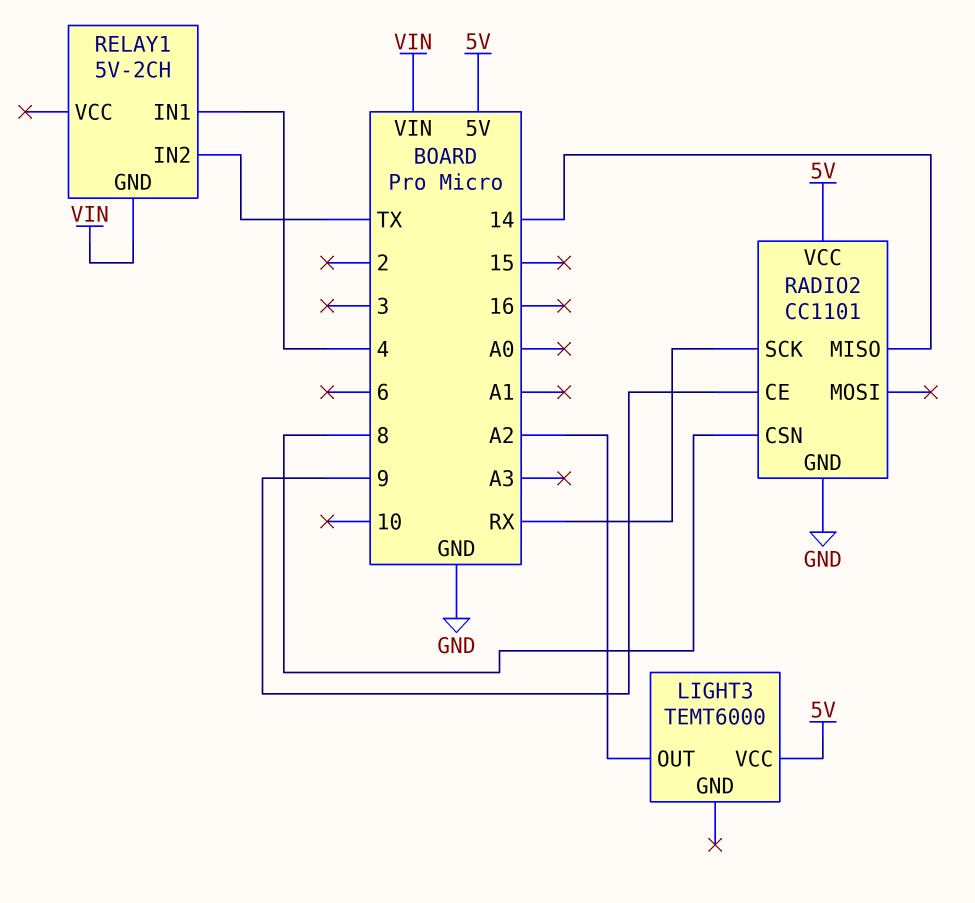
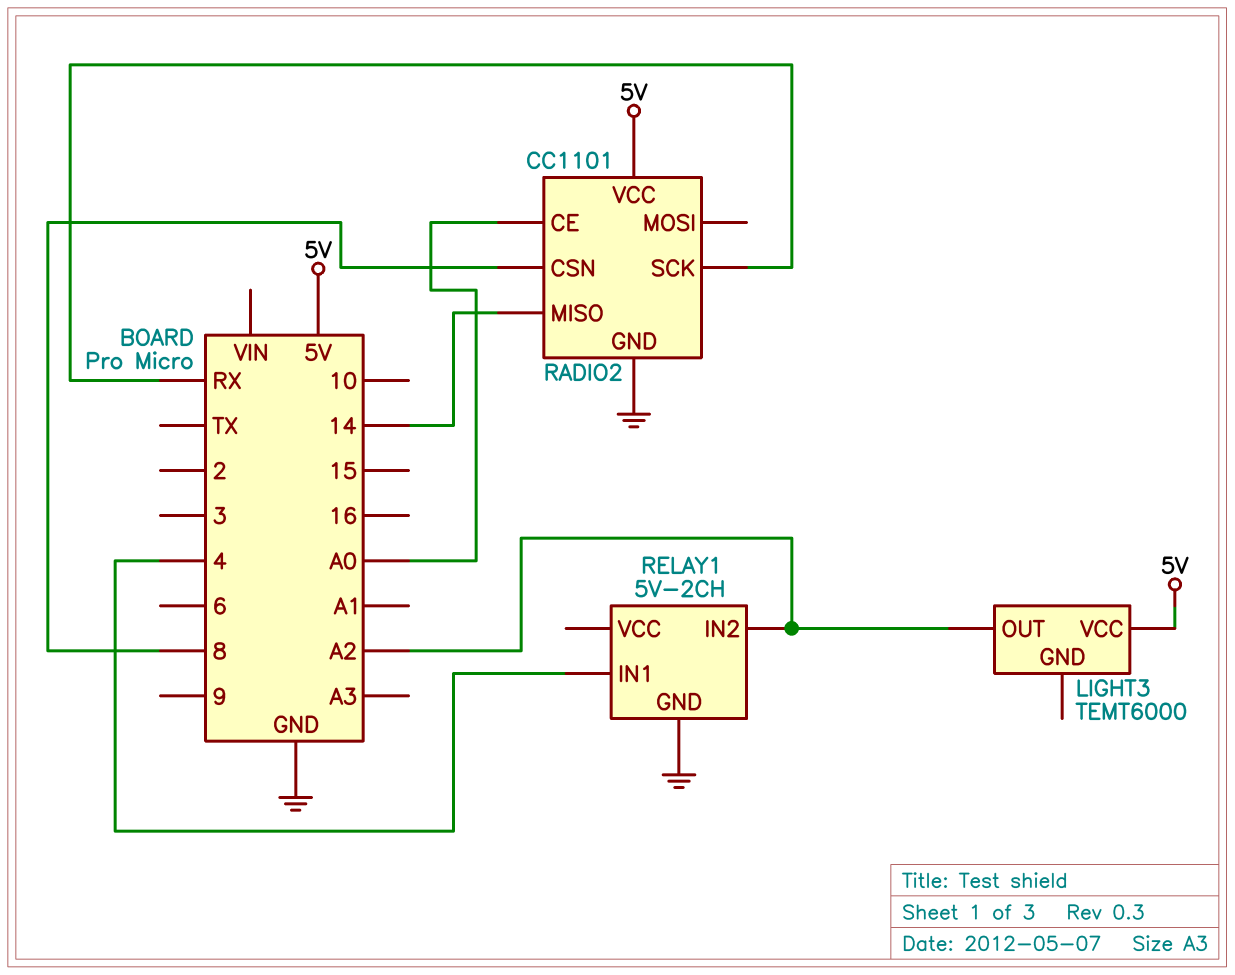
RADIO2 pin CE: 9 -> A0
RELAY1 pin GND: VIN -> GND
RELAY1 pin IN2: TX -> A2

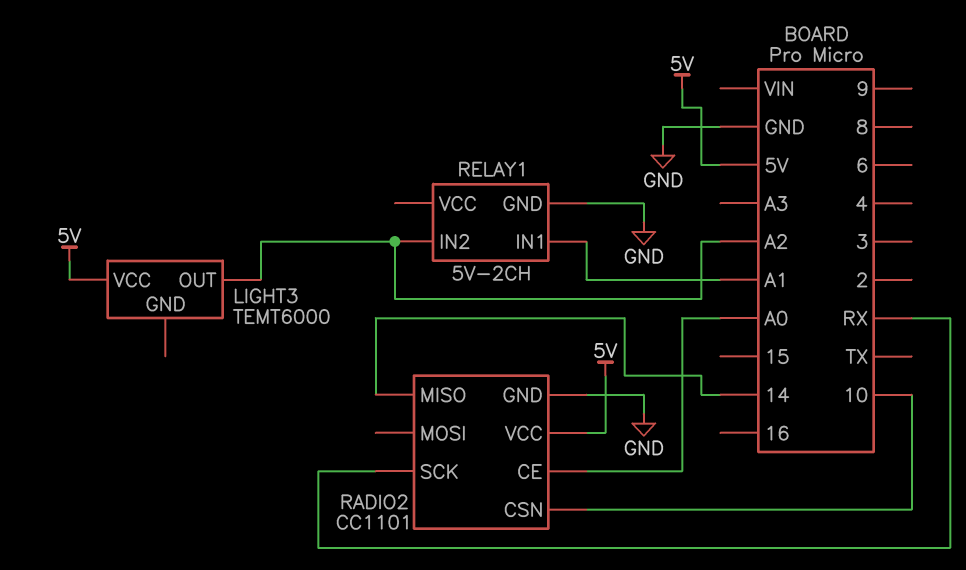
RADIO2 pin CSN: 8 -> 10
RELAY1 pin IN1: 4 -> A1

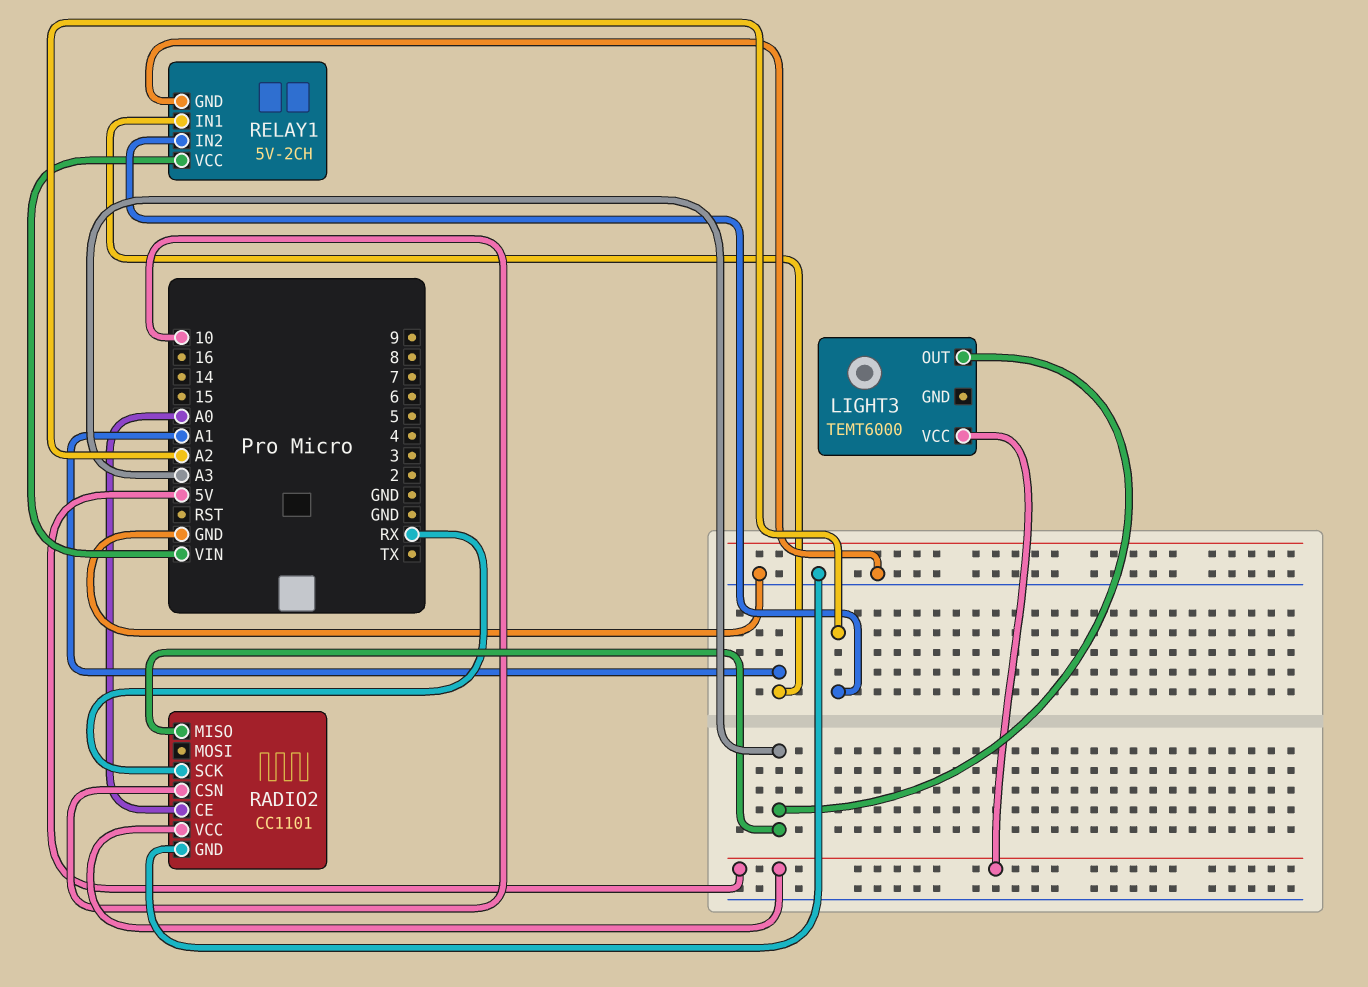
LIGHT3 pin OUT: A2 -> A3
RADIO2 pin MISO: 14 -> A3
RELAY1 pin VCC: none -> VIN

